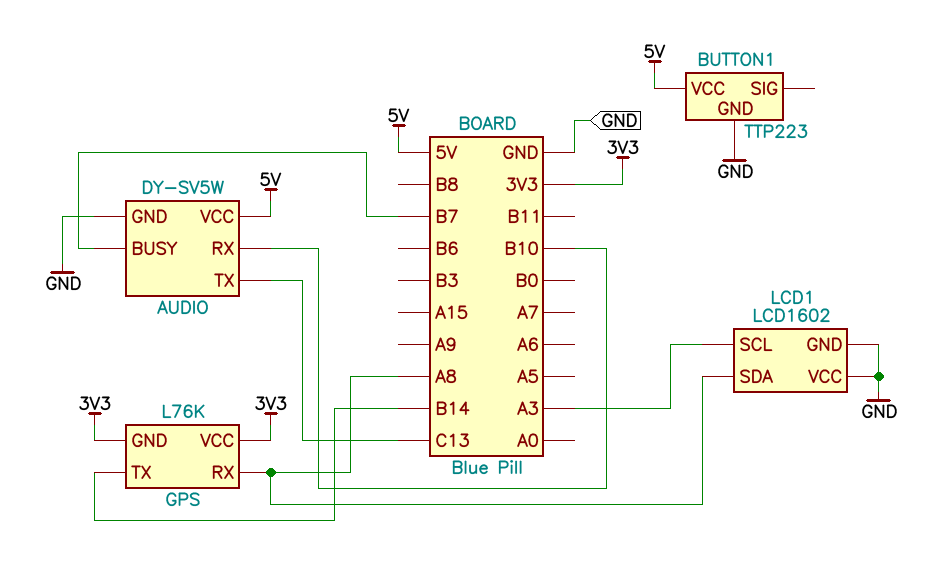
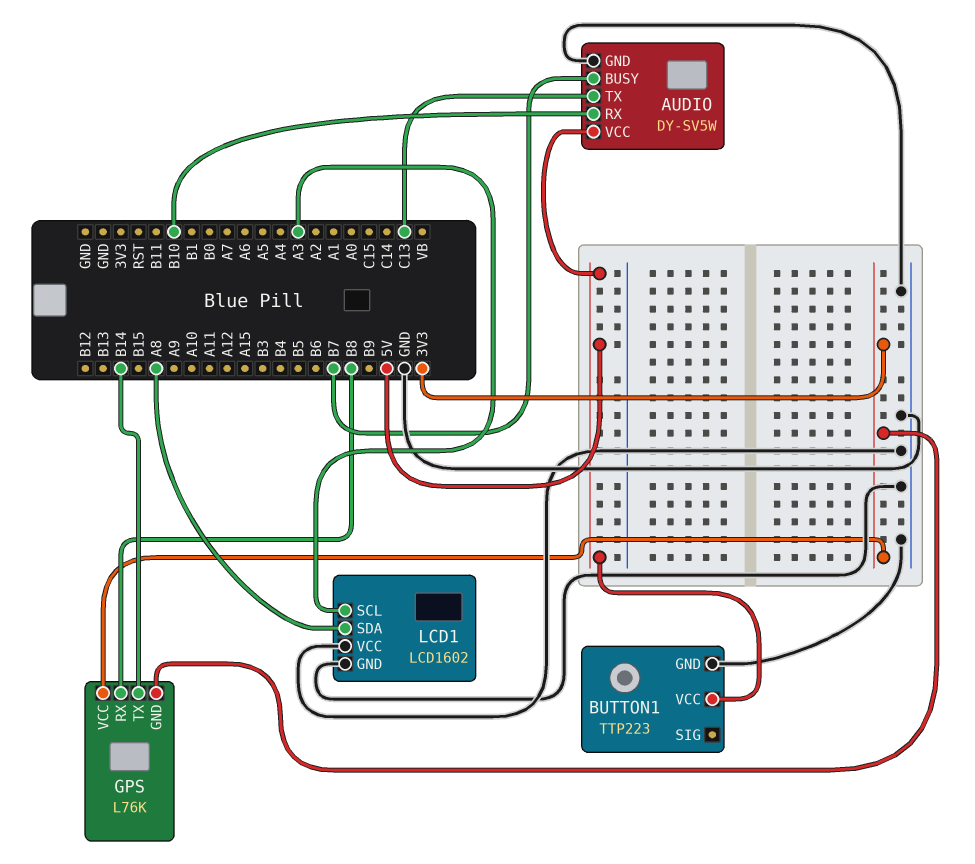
GPS pin RX: A8 -> B8

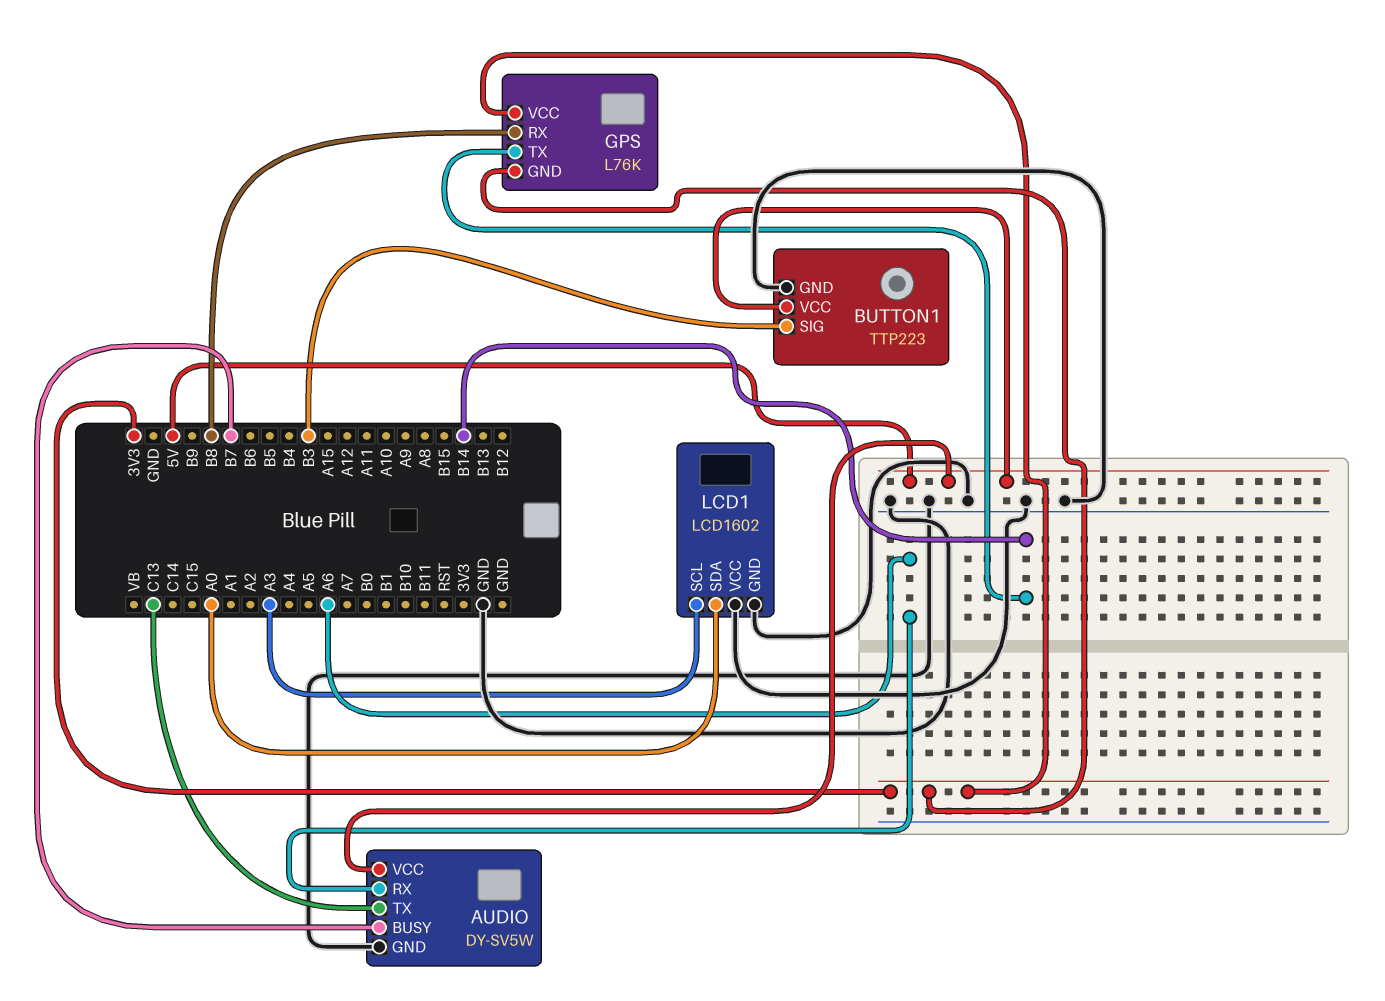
AUDIO pin RX: B10 -> A6
BUTTON1 pin SIG: none -> B3
LCD1 pin SDA: A8 -> A0

